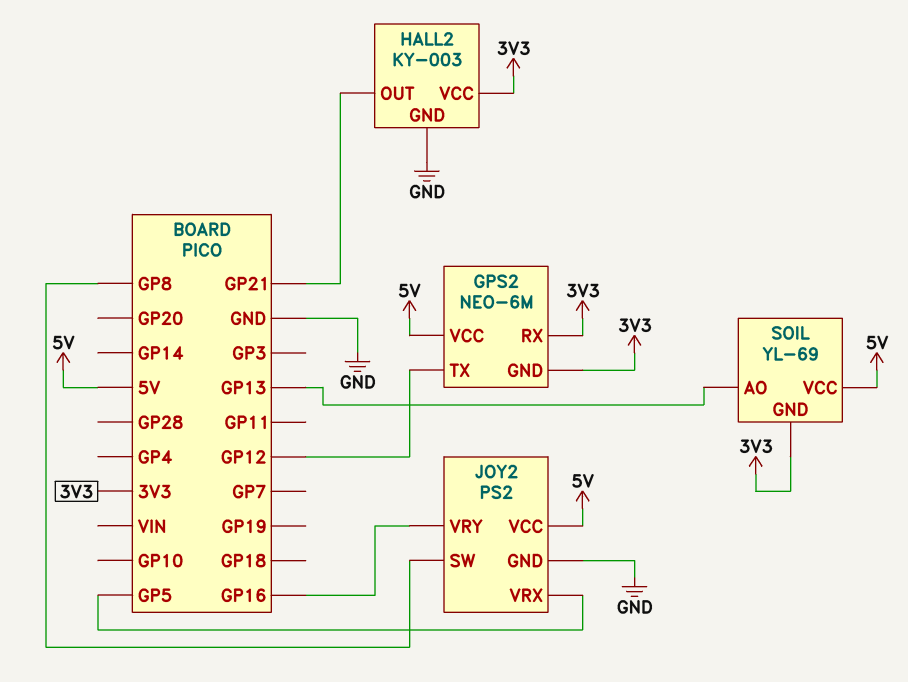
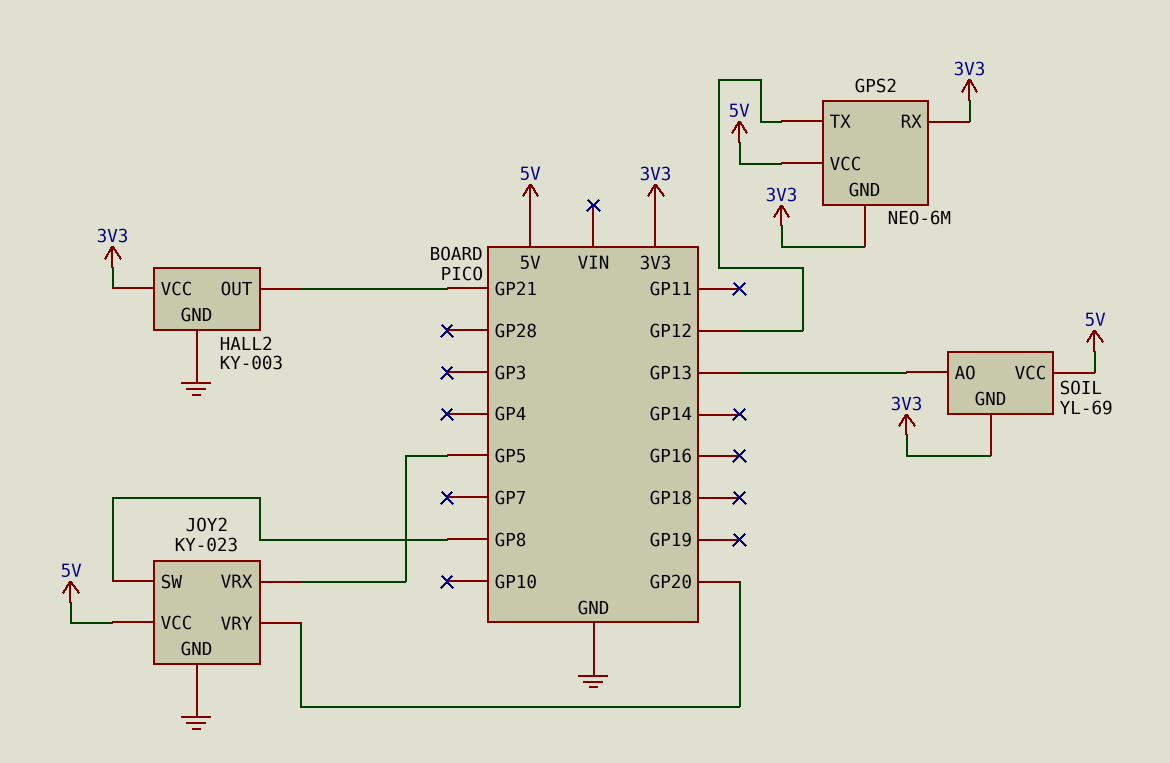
JOY2: PS2 -> KY-023
JOY2 pin VRY: GP16 -> GP20

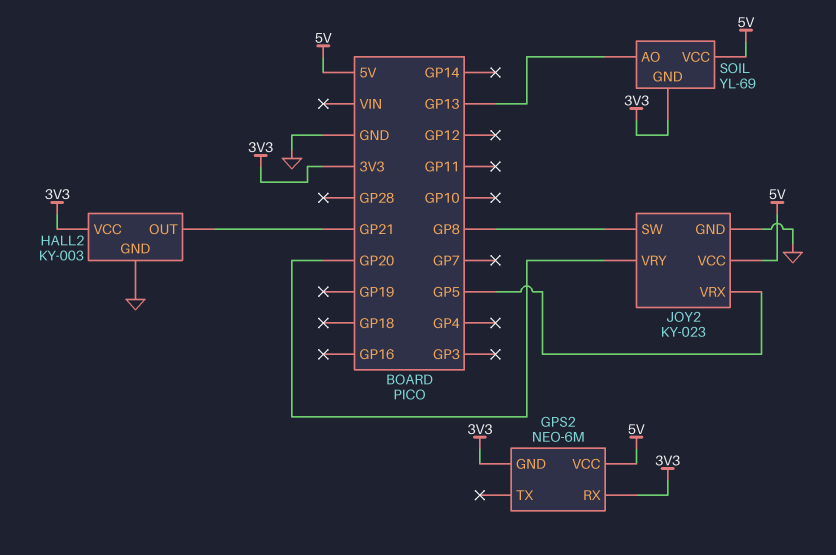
GPS2 pin TX: GP12 -> none

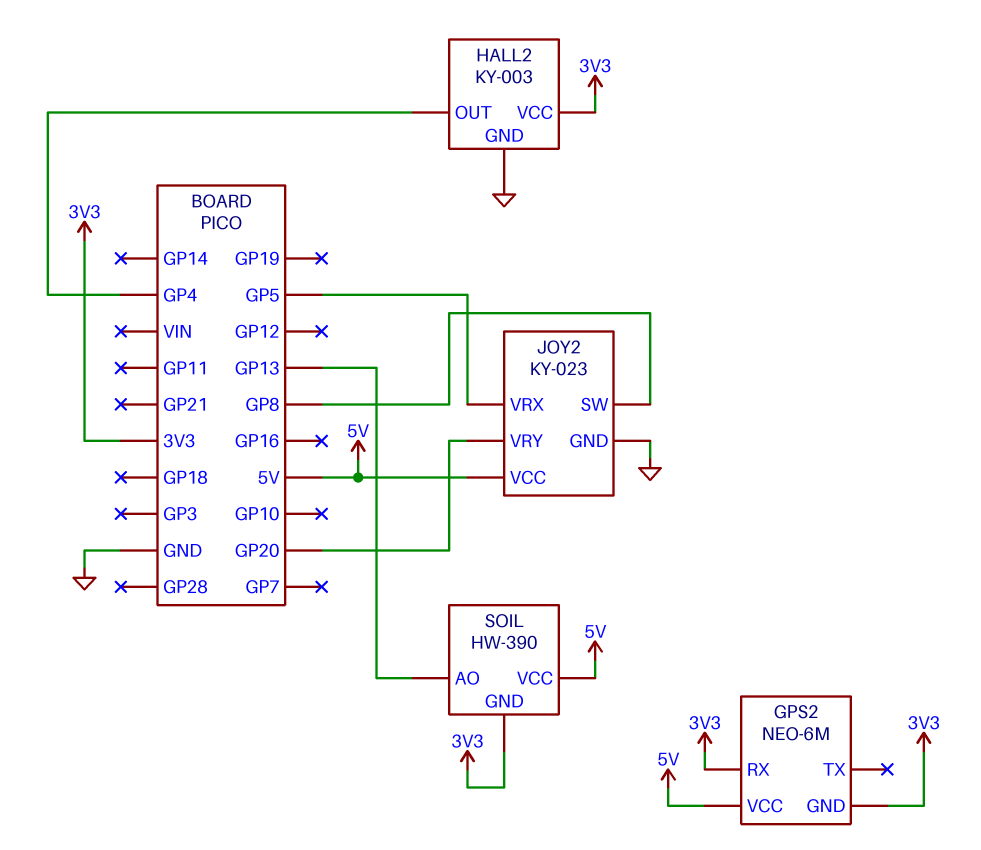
HALL2 pin OUT: GP21 -> GP4
SOIL: YL-69 -> HW-390

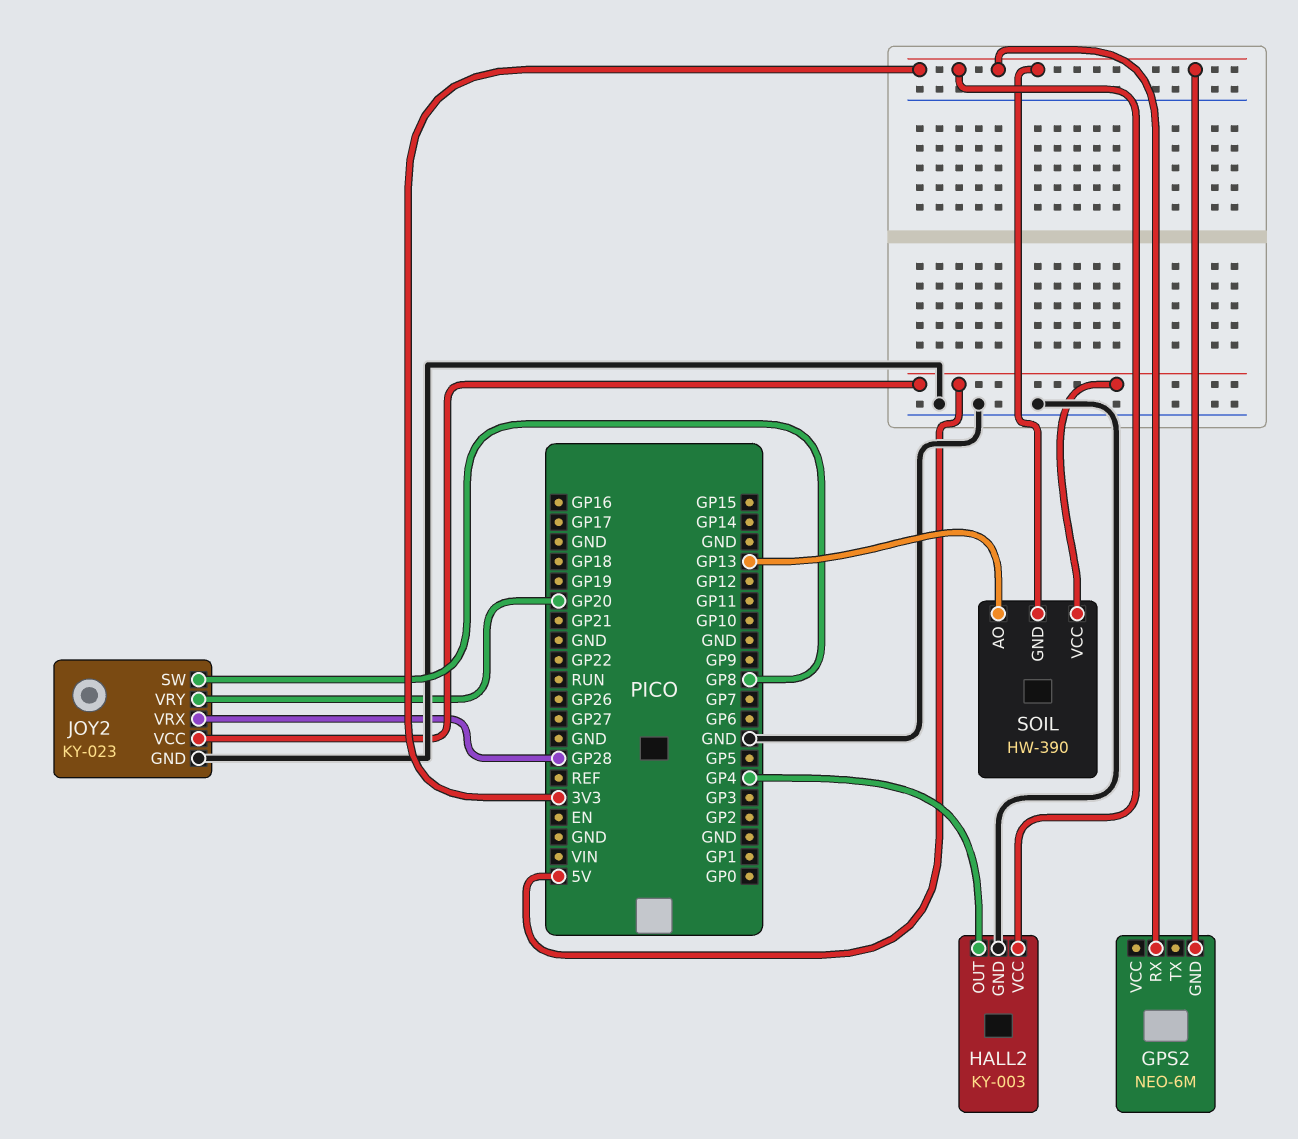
GPS2 pin VCC: 5V -> none
JOY2 pin VRX: GP5 -> GP28

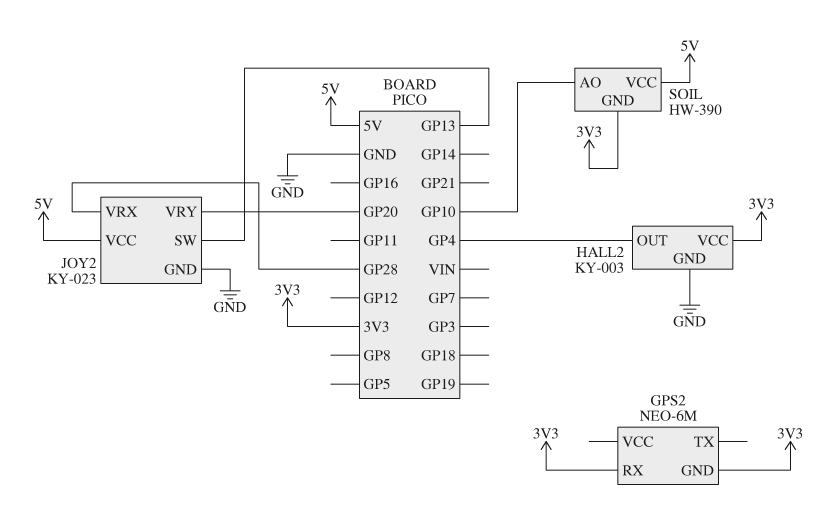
JOY2 pin SW: GP8 -> GP13
SOIL pin AO: GP13 -> GP10

